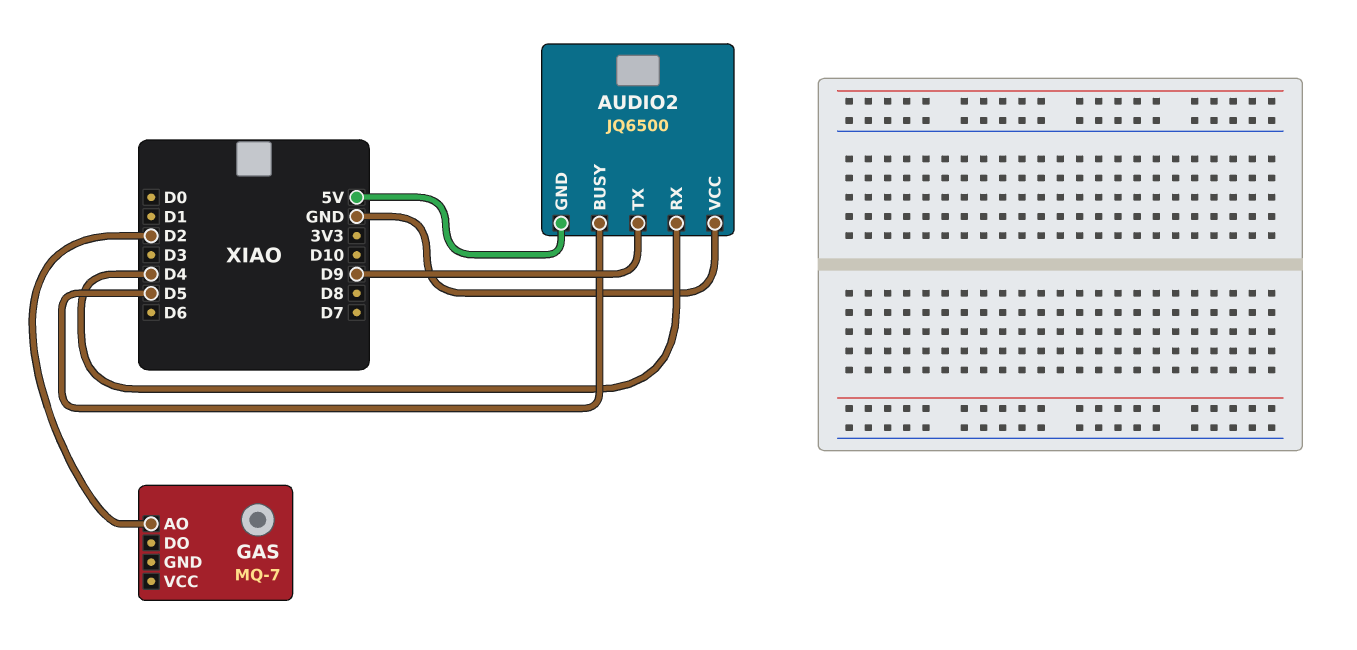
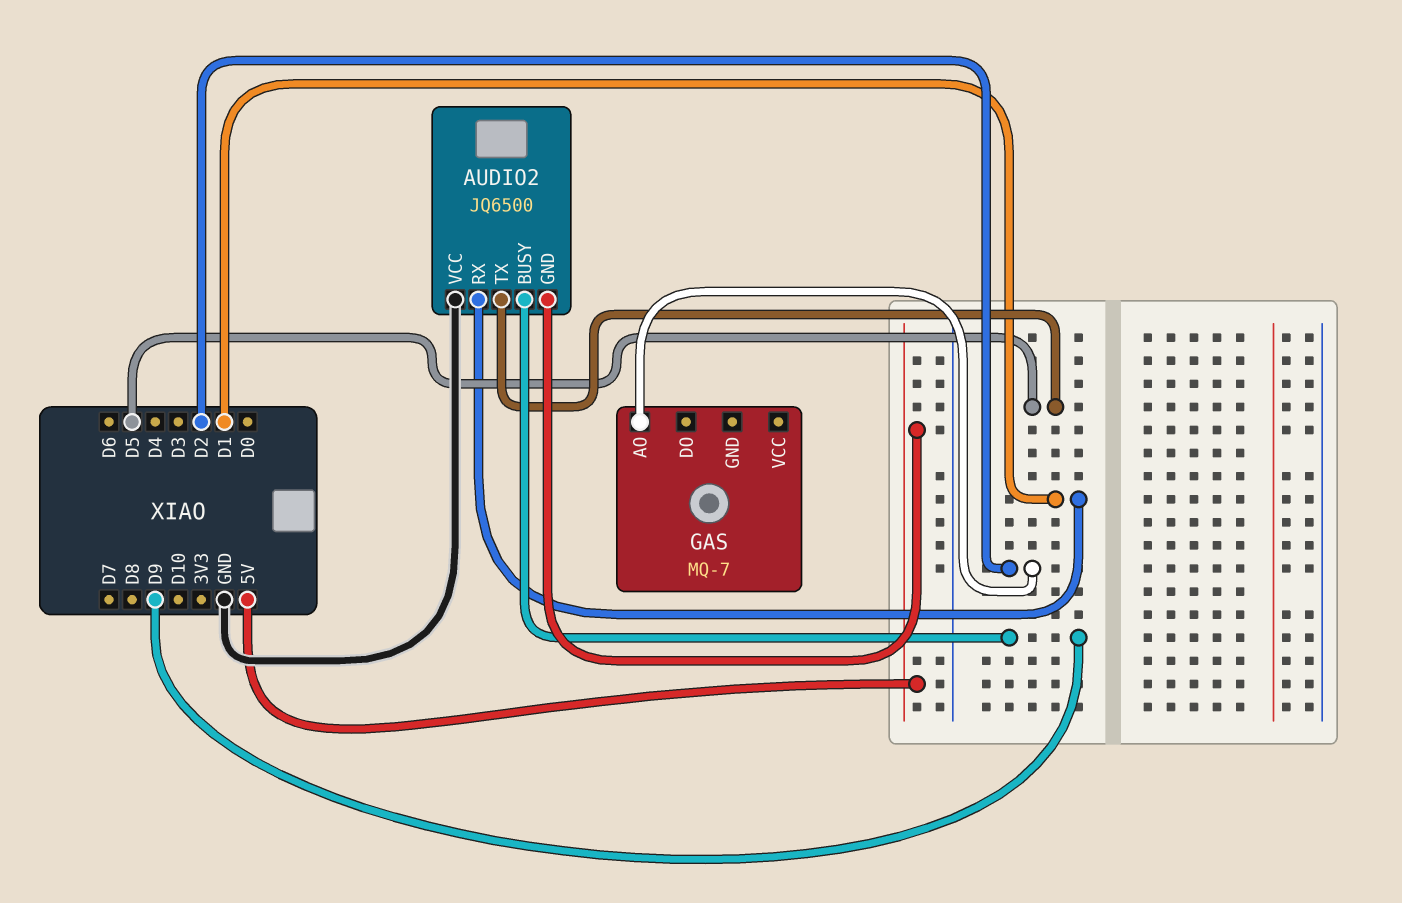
AUDIO2 pin BUSY: D5 -> D9
AUDIO2 pin RX: D4 -> D1
AUDIO2 pin TX: D9 -> D5

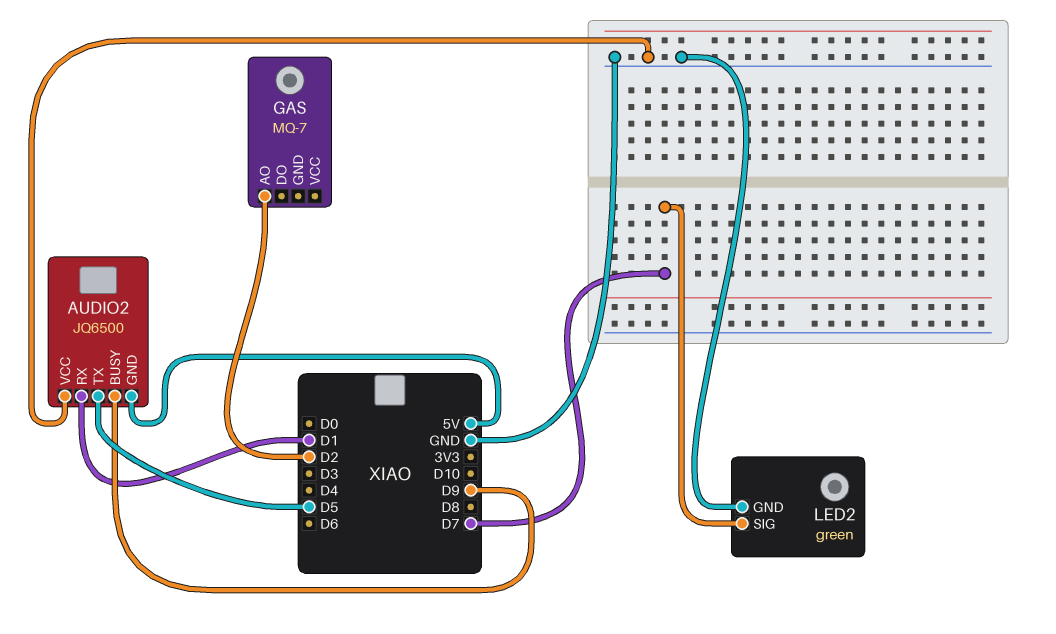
LED2: none -> green
LED2 pin GND: none -> GND
LED2 pin SIG: none -> D7

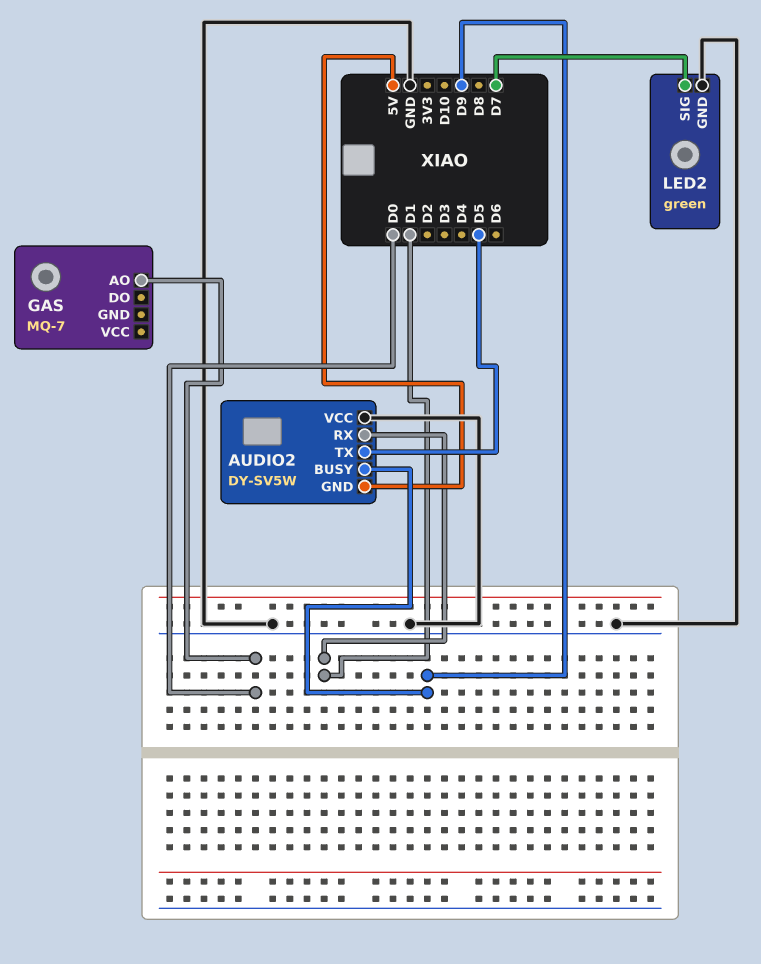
AUDIO2: JQ6500 -> DY-SV5W
GAS pin AO: D2 -> D0

